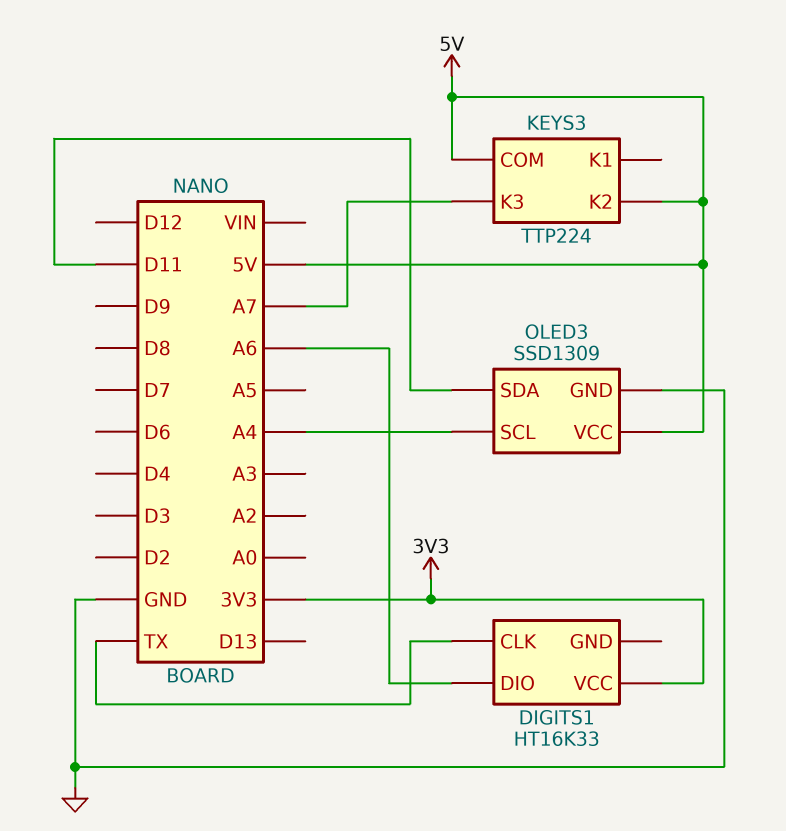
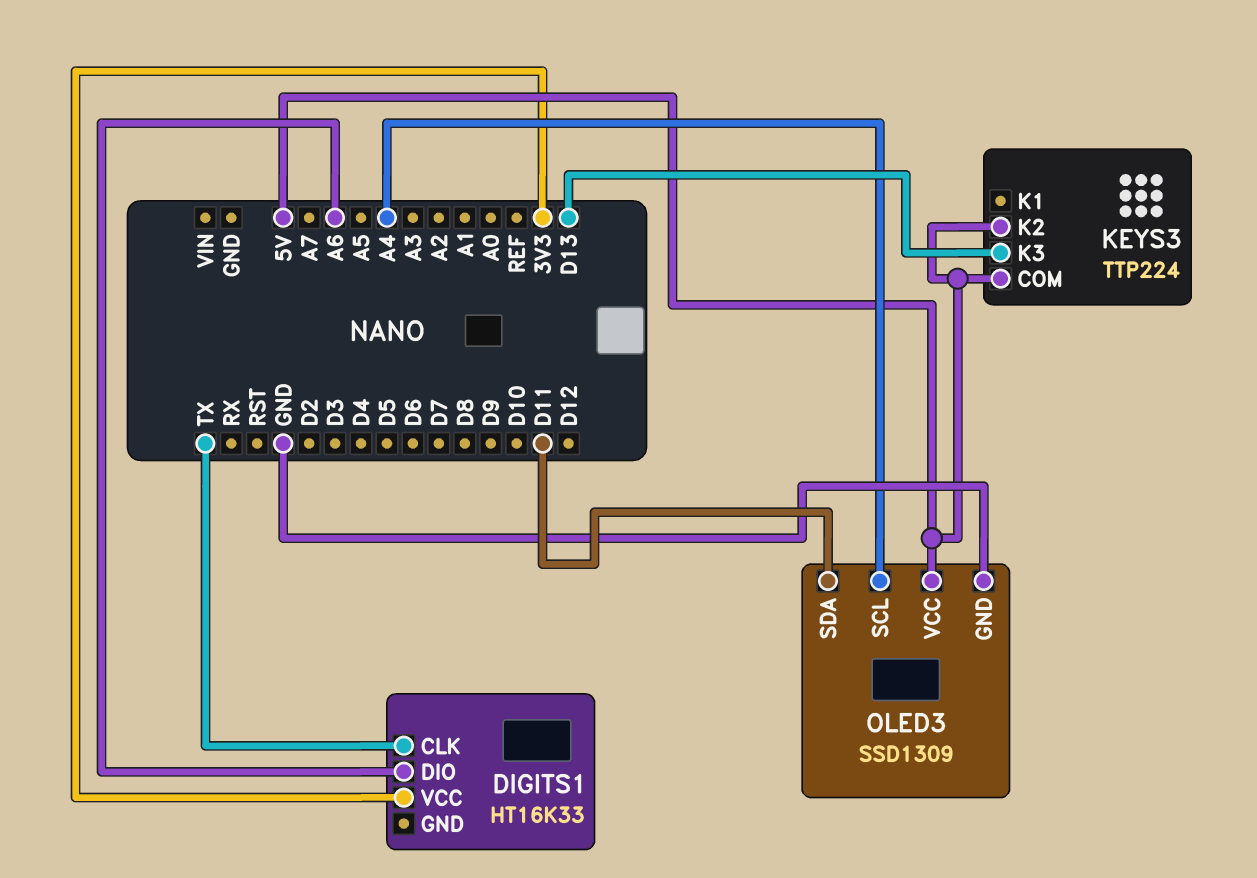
KEYS3 pin K3: A7 -> D13

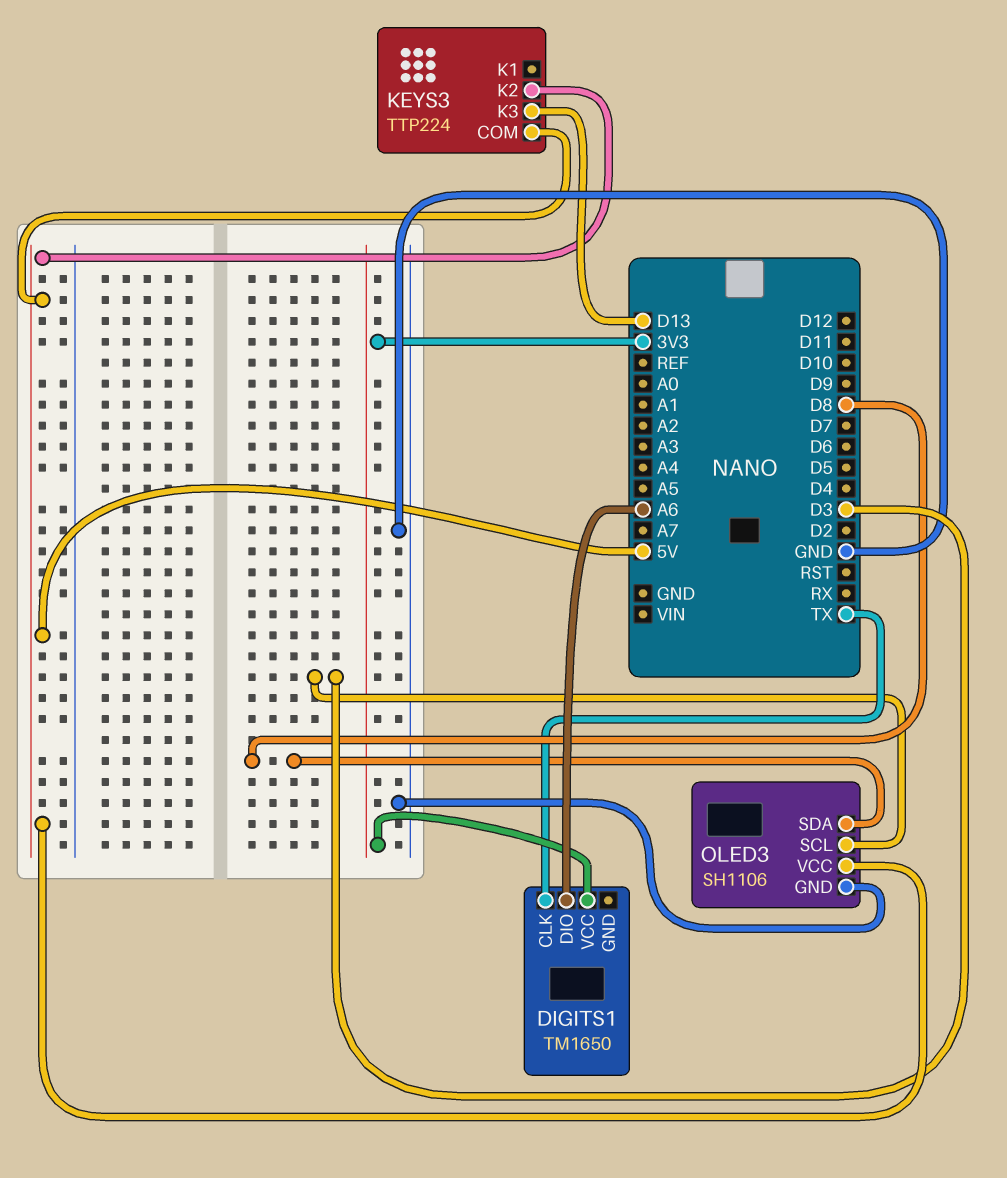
DIGITS1: HT16K33 -> TM1650
OLED3: SSD1309 -> SH1106
OLED3 pin SCL: A4 -> D3
OLED3 pin SDA: D11 -> D8

